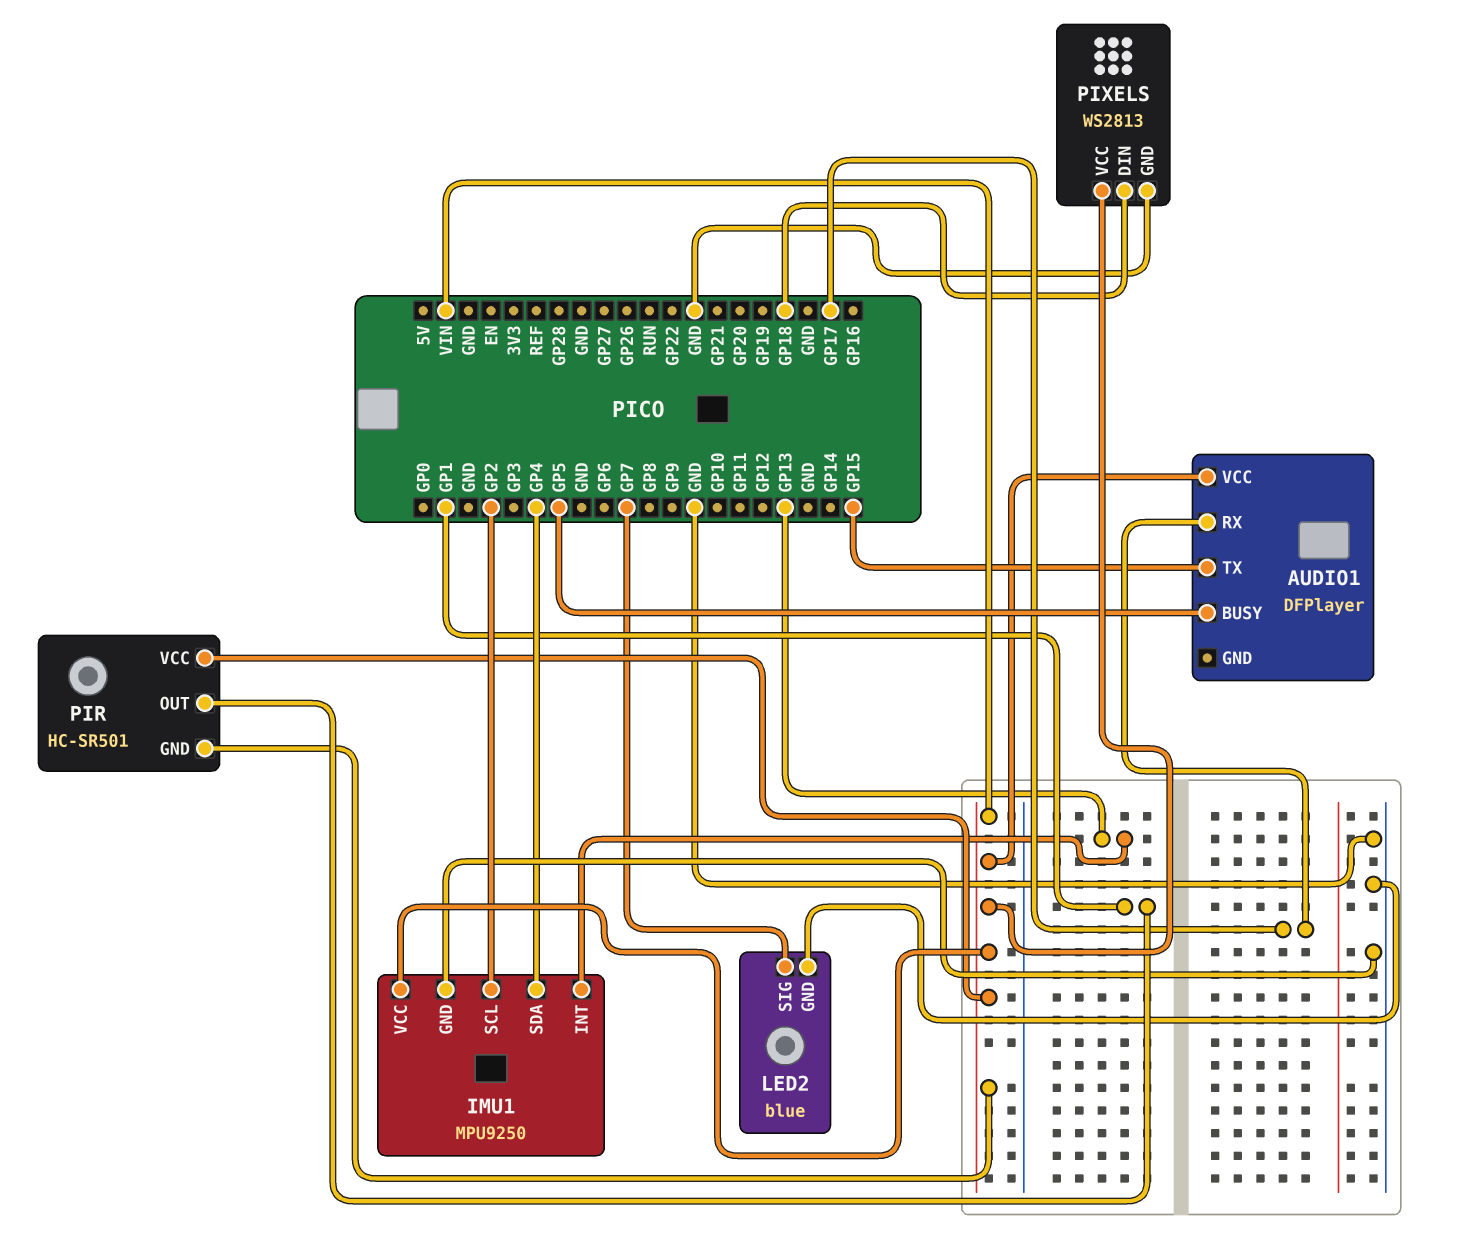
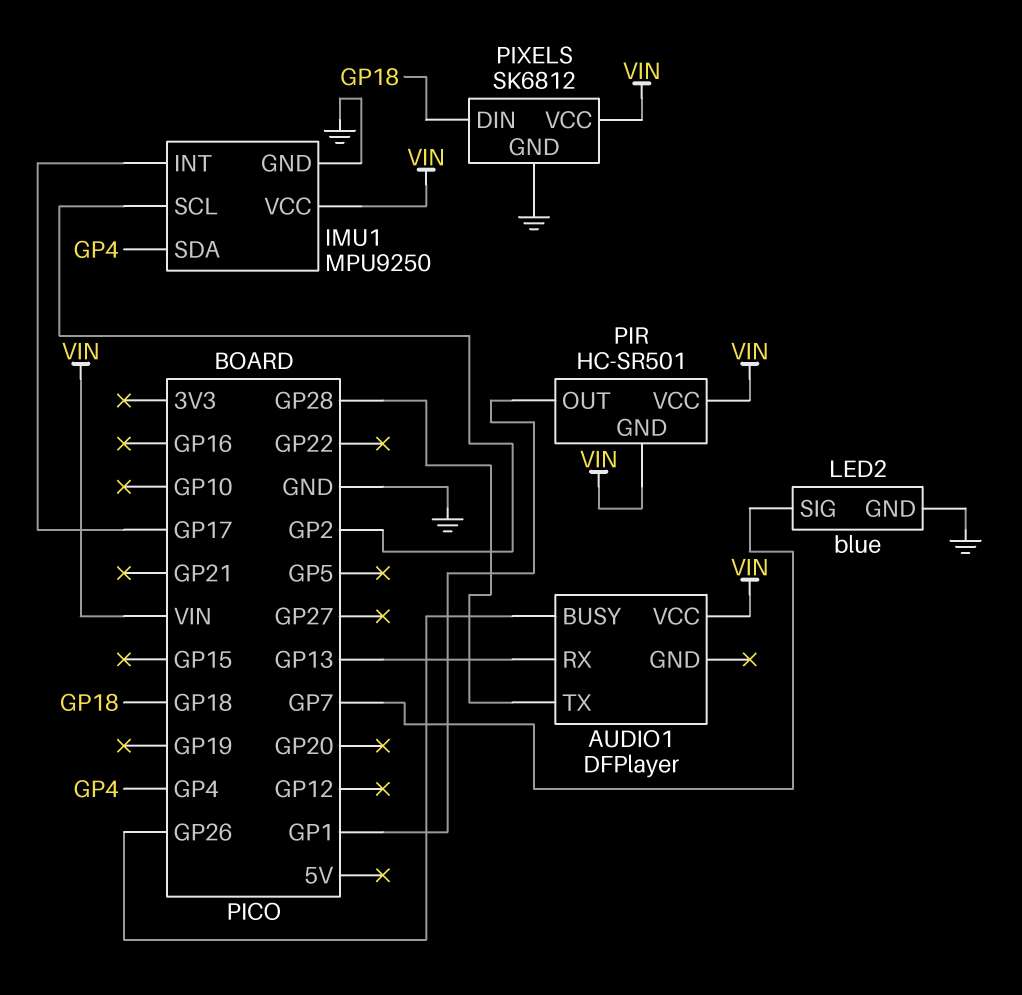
AUDIO1 pin BUSY: GP5 -> GP26
AUDIO1 pin RX: GP17 -> GP13
AUDIO1 pin TX: GP15 -> GP28
IMU1 pin INT: GP13 -> GP17
PIXELS: WS2813 -> SK6812

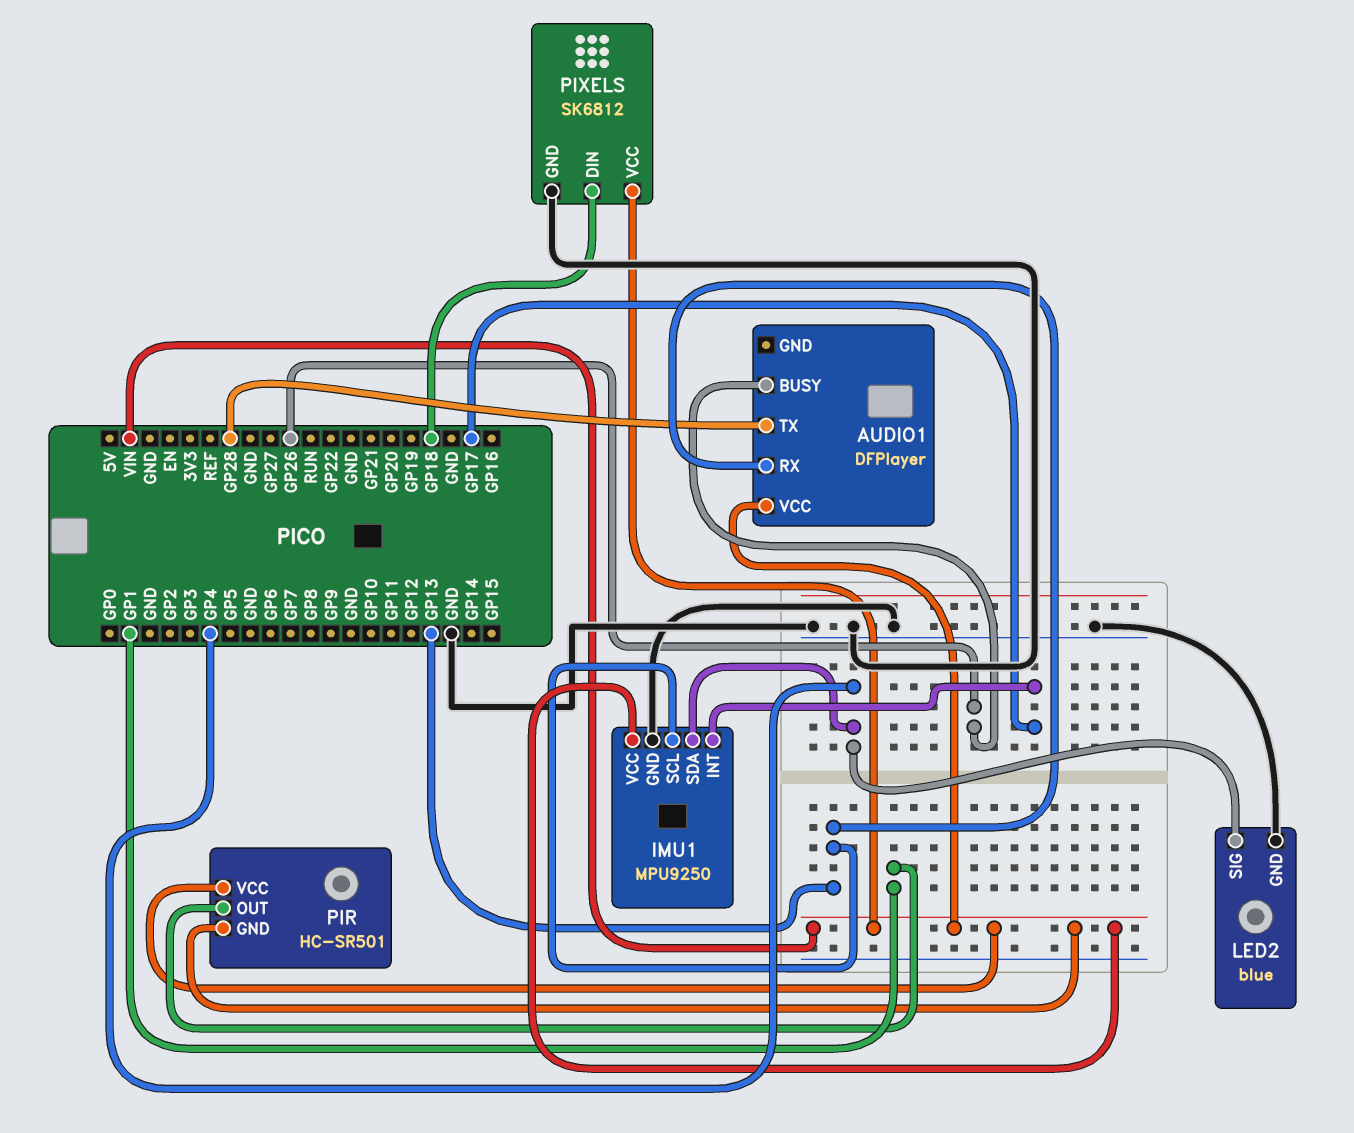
IMU1 pin SCL: GP2 -> GP13
LED2 pin SIG: GP7 -> GP4

